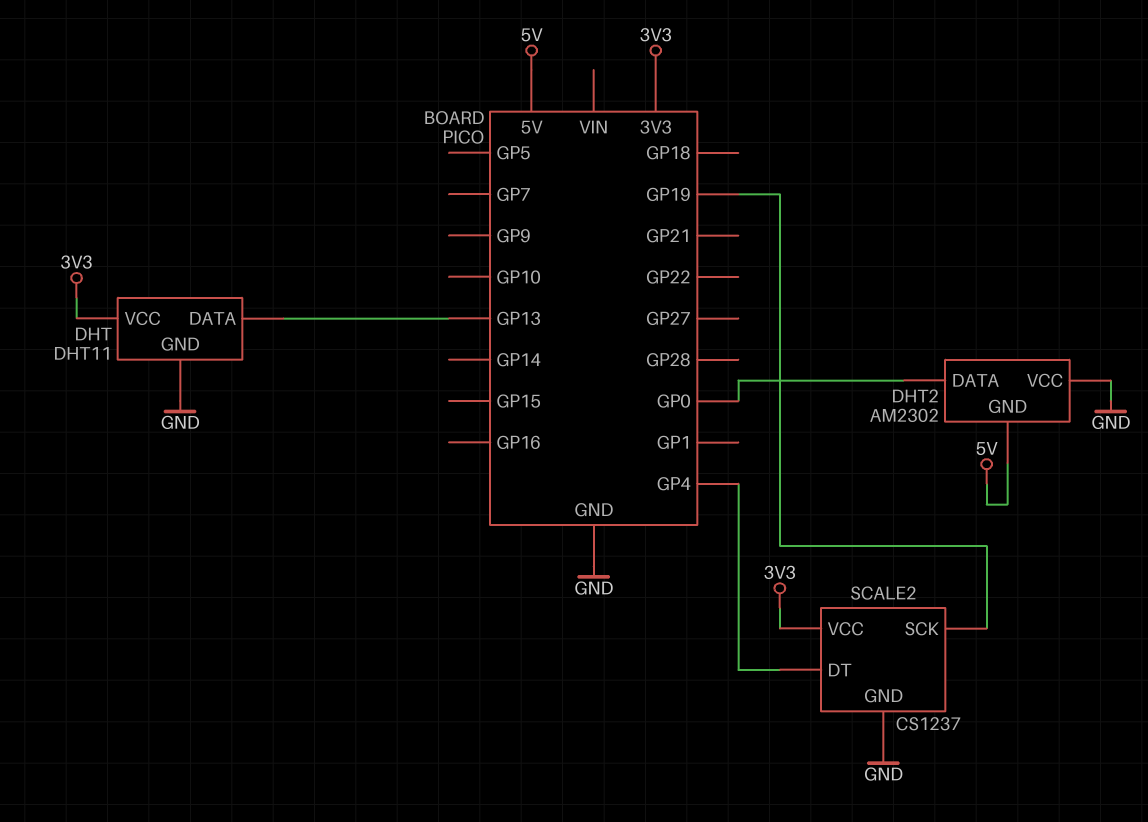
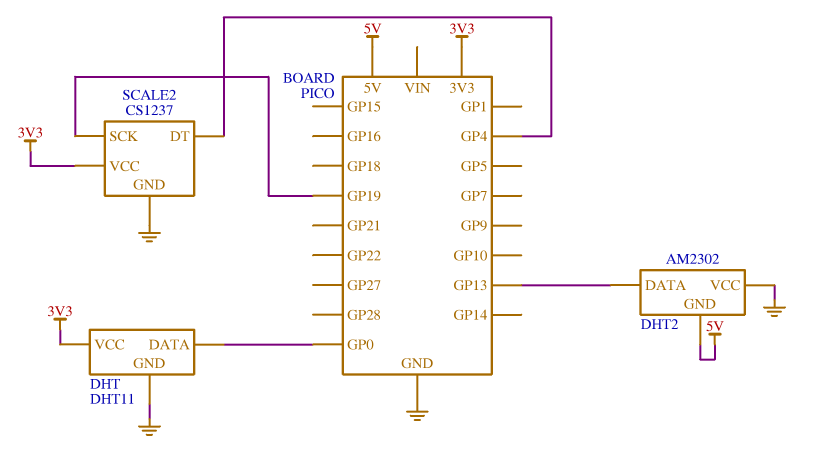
DHT pin DATA: GP13 -> GP0
DHT2 pin DATA: GP0 -> GP13

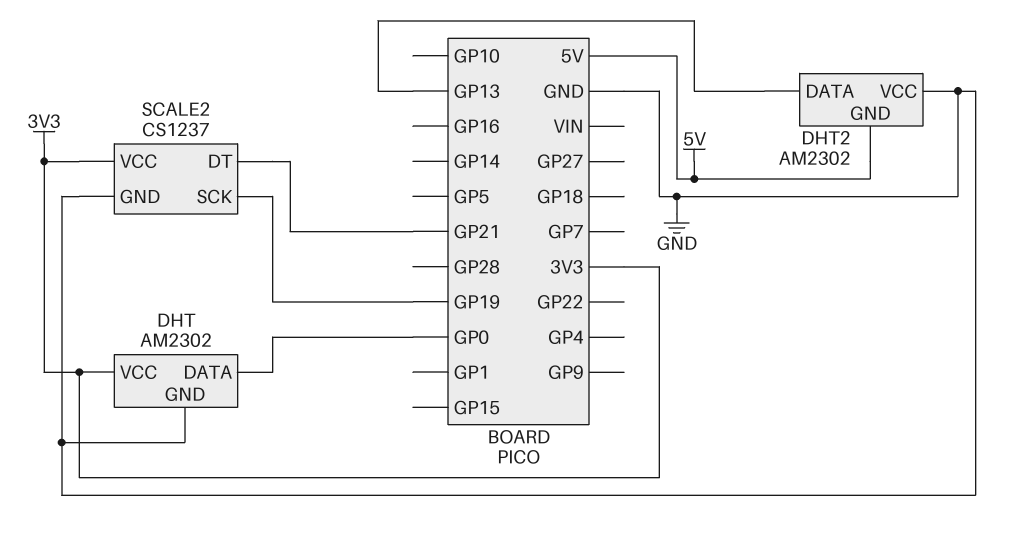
DHT: DHT11 -> AM2302
SCALE2 pin DT: GP4 -> GP21

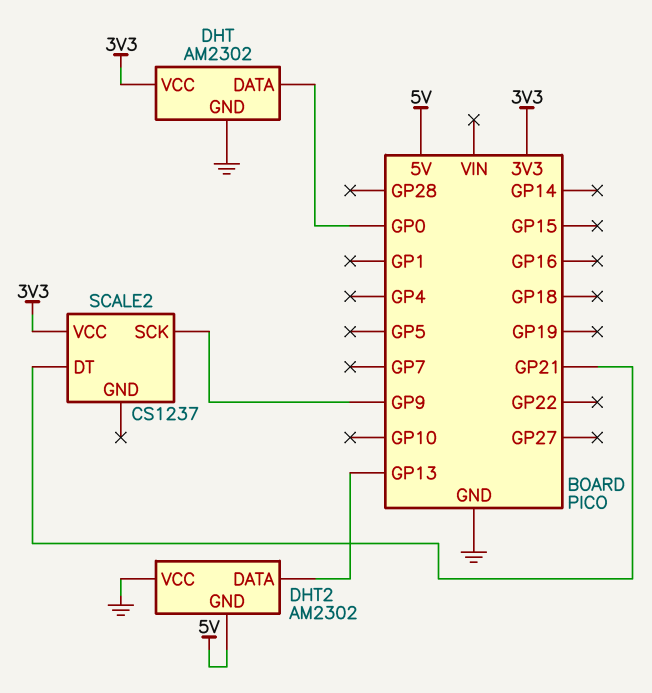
SCALE2 pin GND: GND -> none
SCALE2 pin SCK: GP19 -> GP9

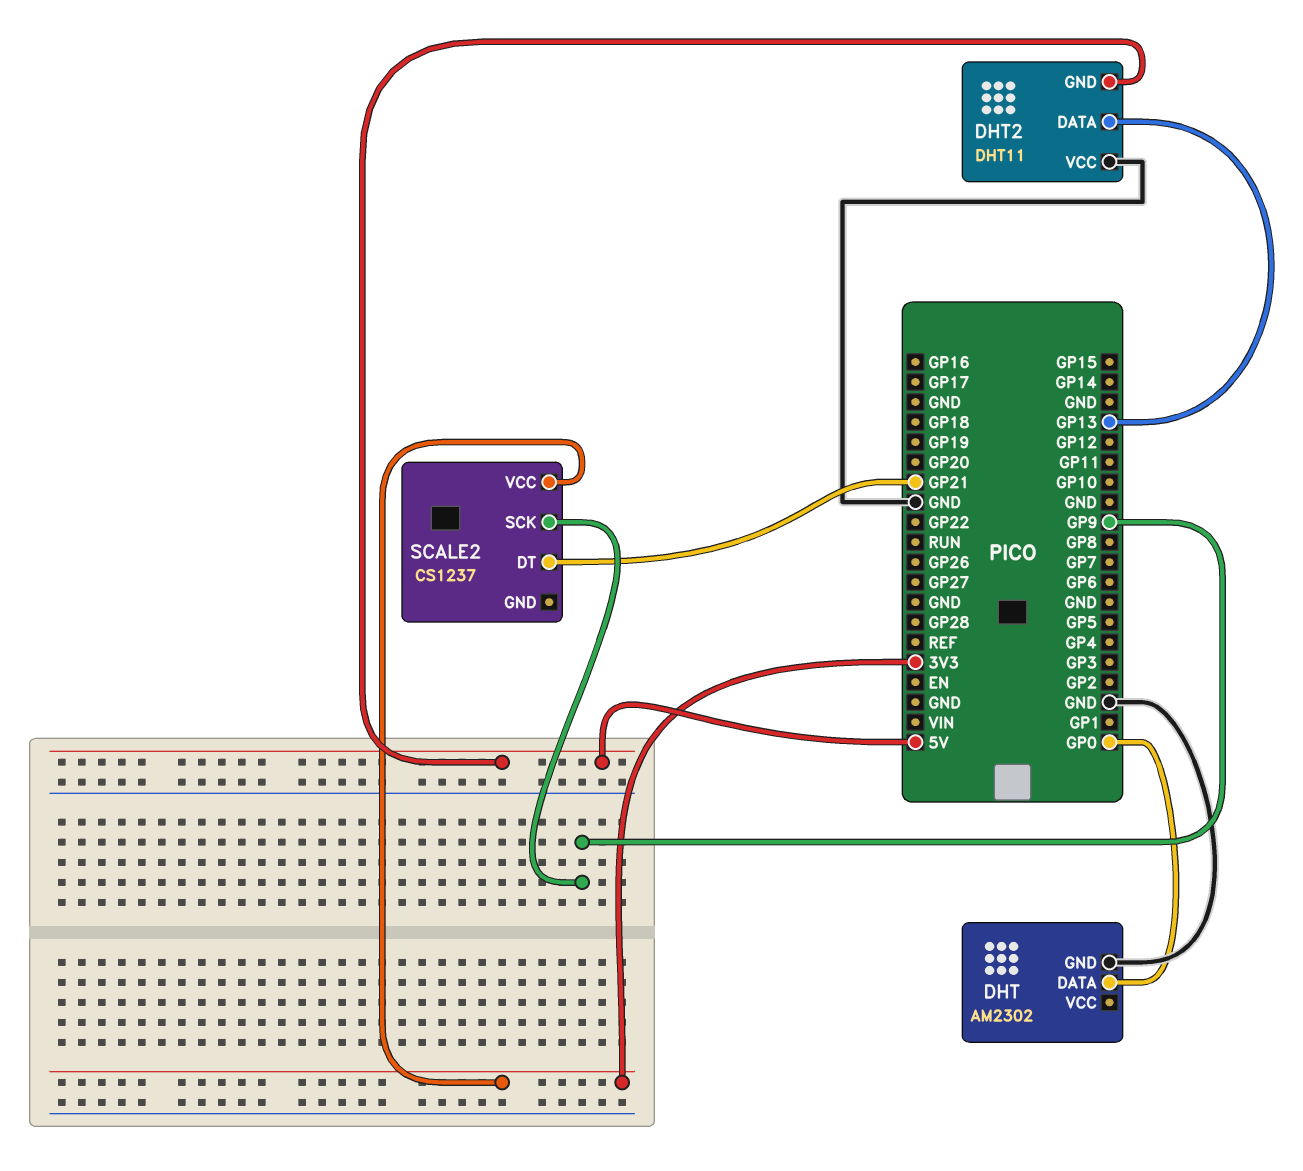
DHT pin VCC: 3V3 -> none
DHT2: AM2302 -> DHT11

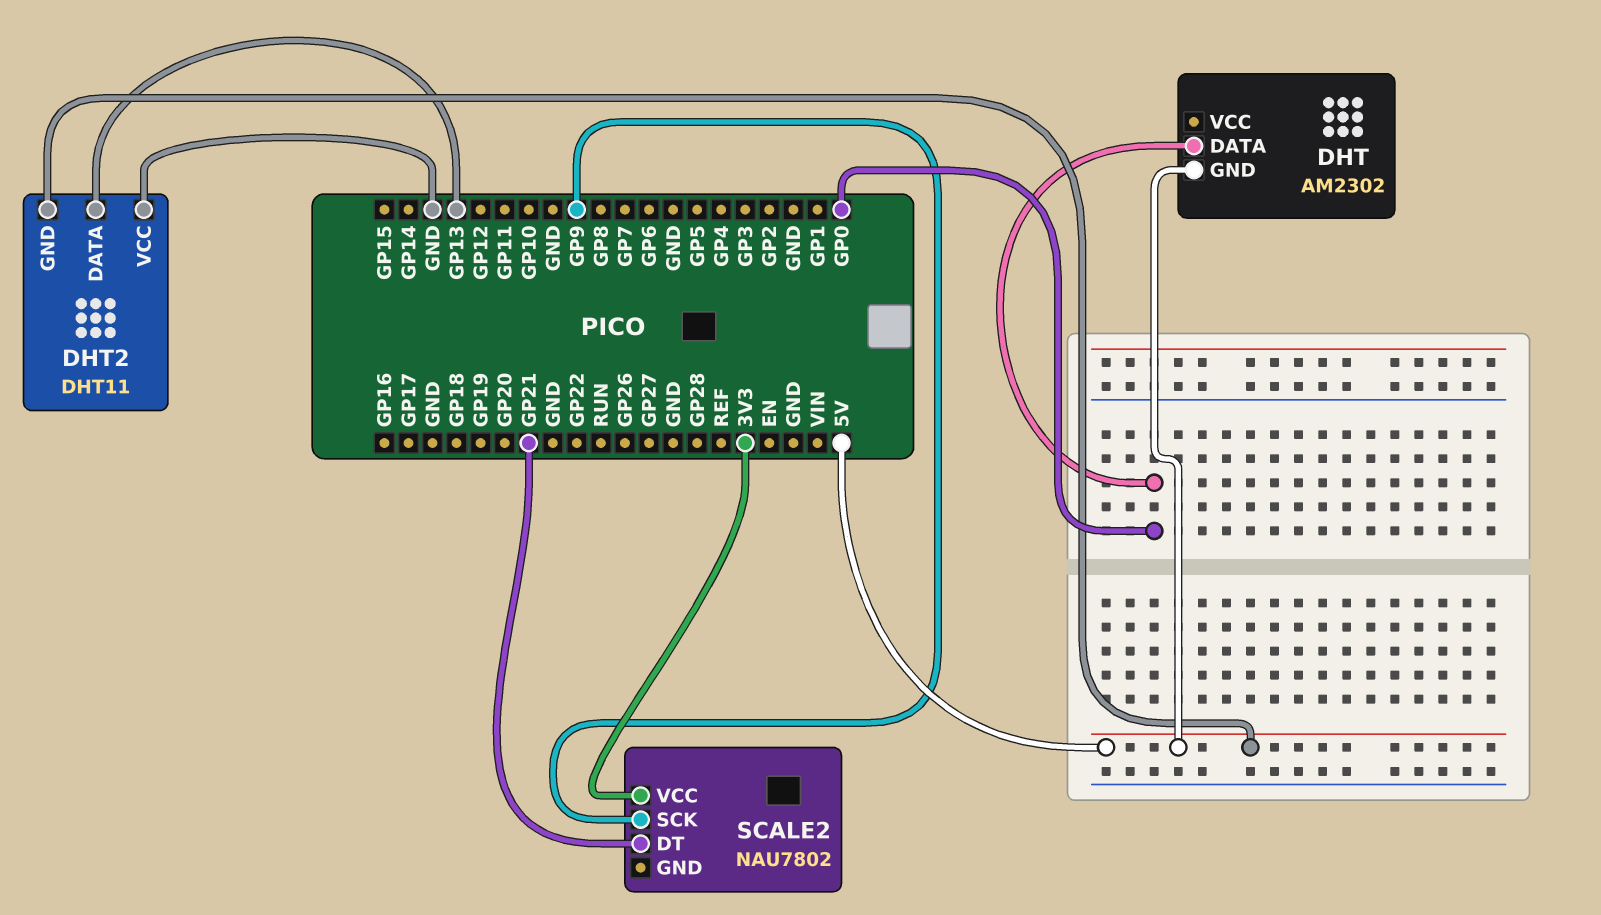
DHT pin GND: GND -> 5V
SCALE2: CS1237 -> NAU7802

